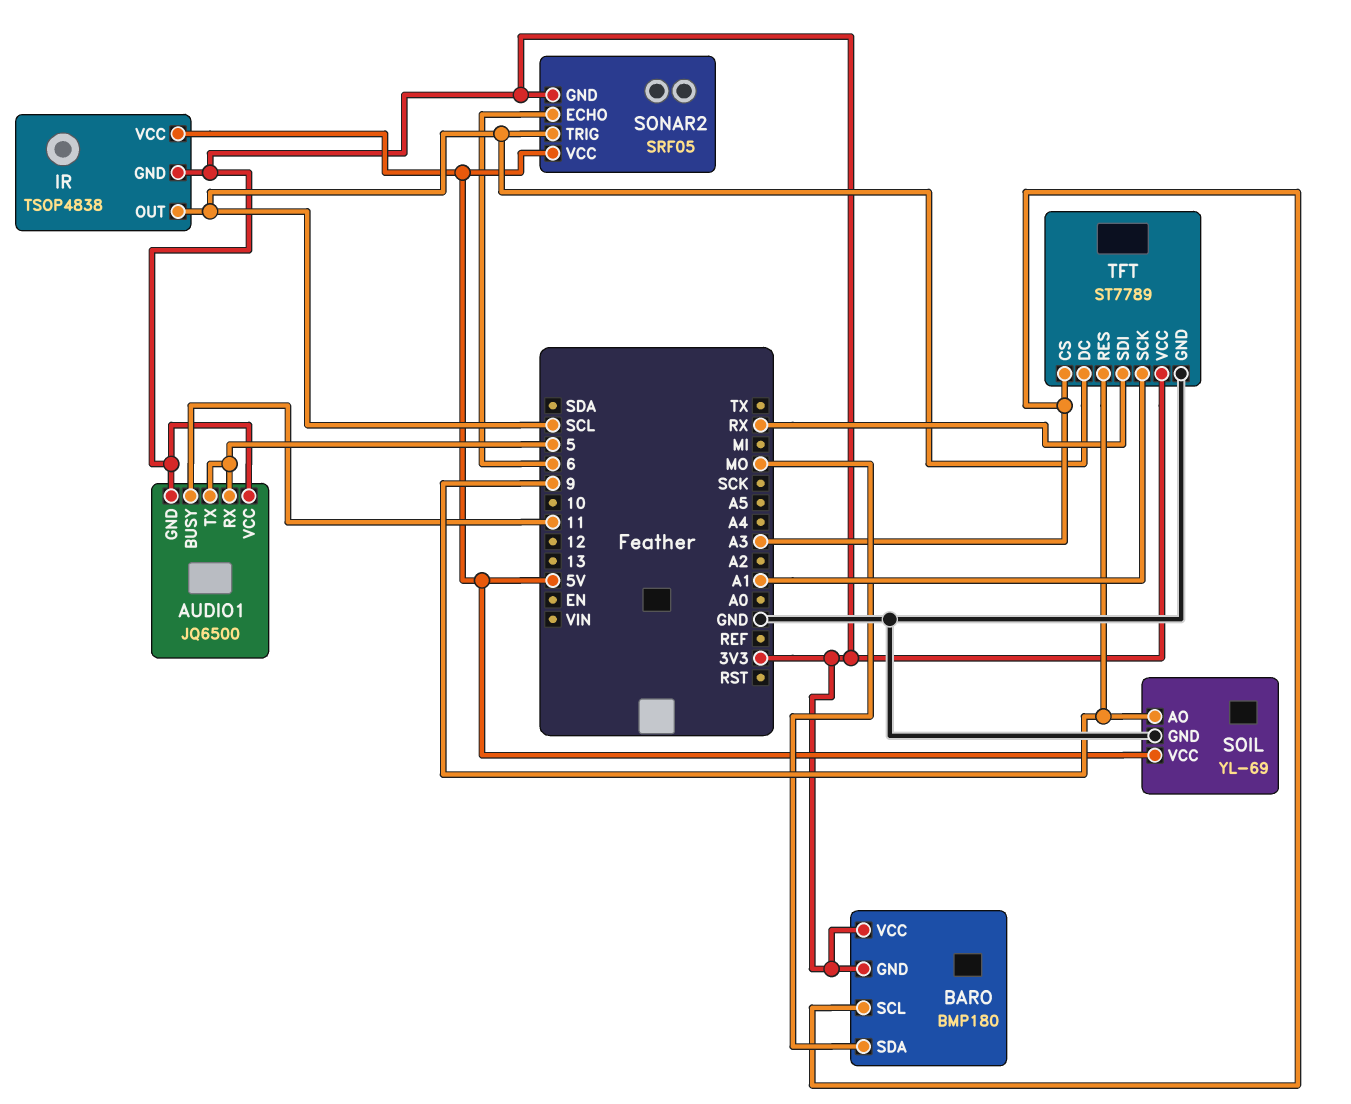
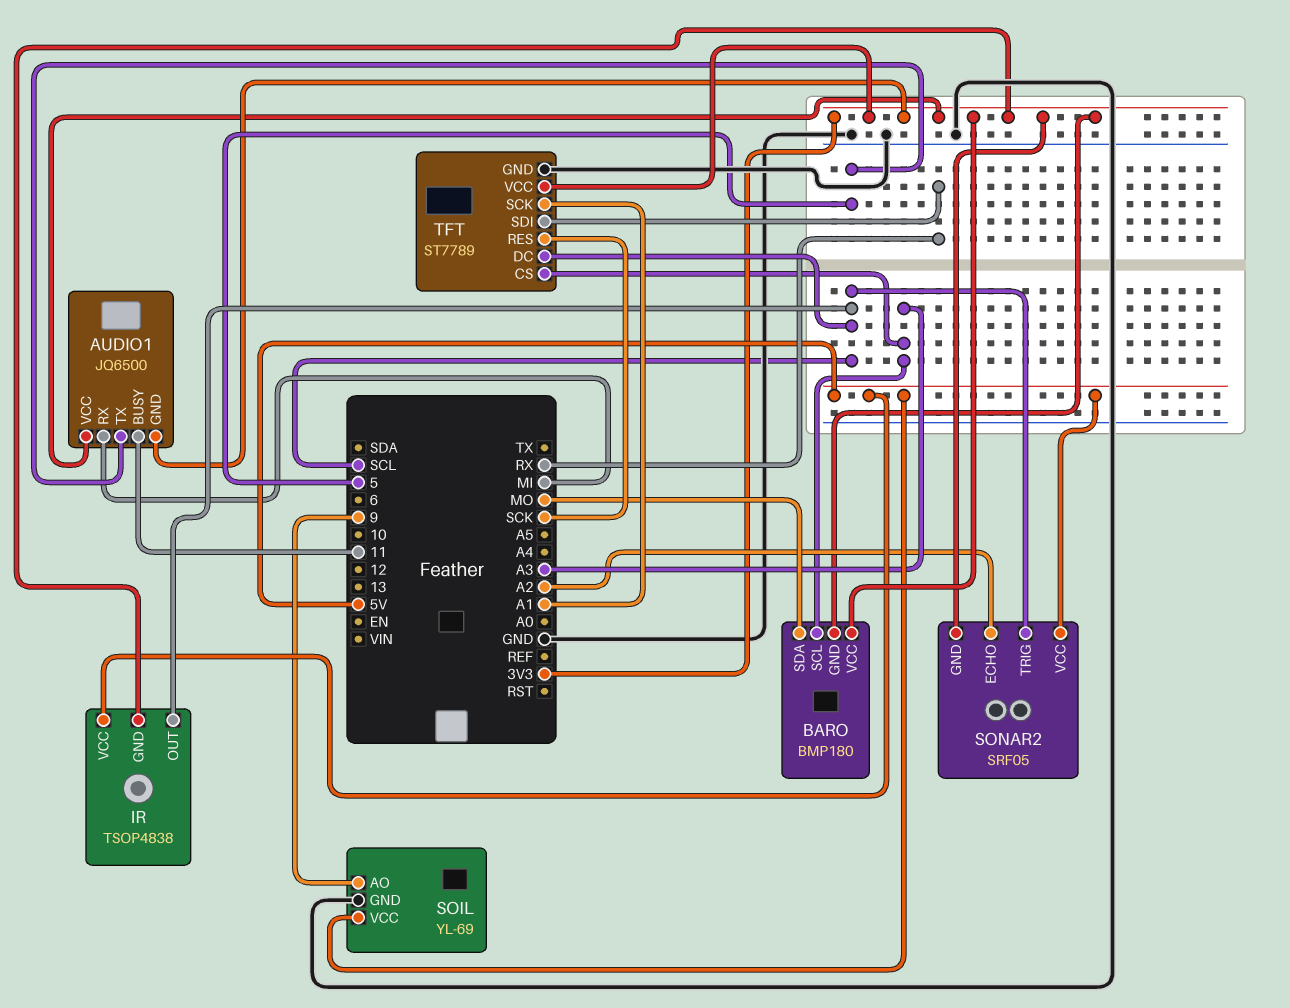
AUDIO1 pin RX: 5 -> MI
SONAR2 pin ECHO: 6 -> A2
TFT pin RES: 9 -> SCK

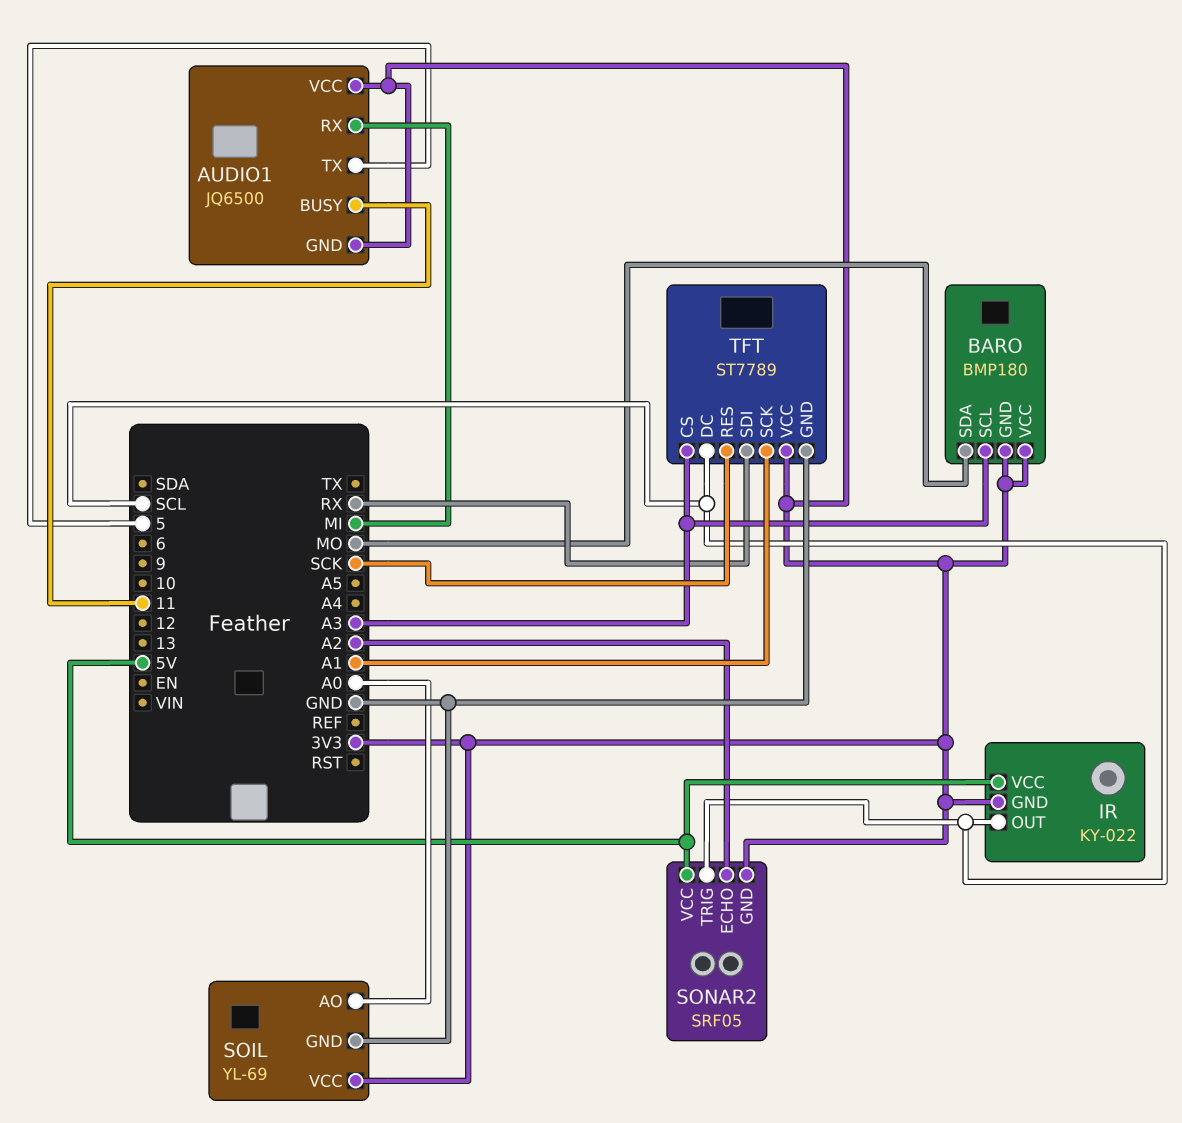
IR: TSOP4838 -> KY-022
SOIL pin AO: 9 -> A0
SOIL pin VCC: 5V -> 3V3

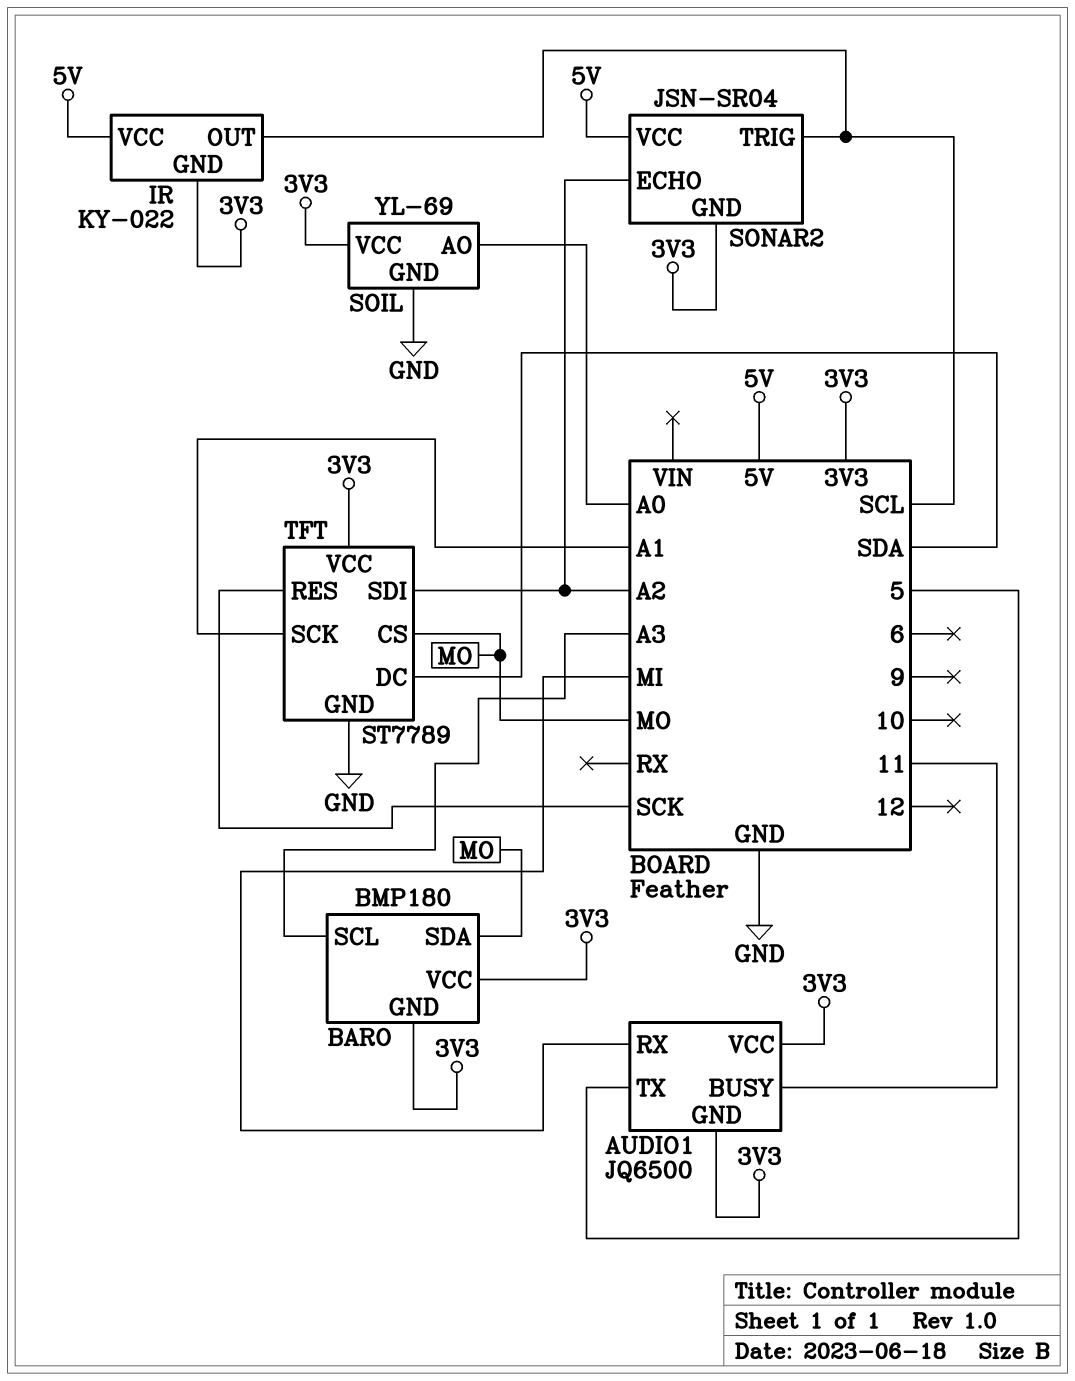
SONAR2: SRF05 -> JSN-SR04
TFT pin CS: A3 -> MO
TFT pin DC: SCL -> SDA
TFT pin SDI: RX -> A2

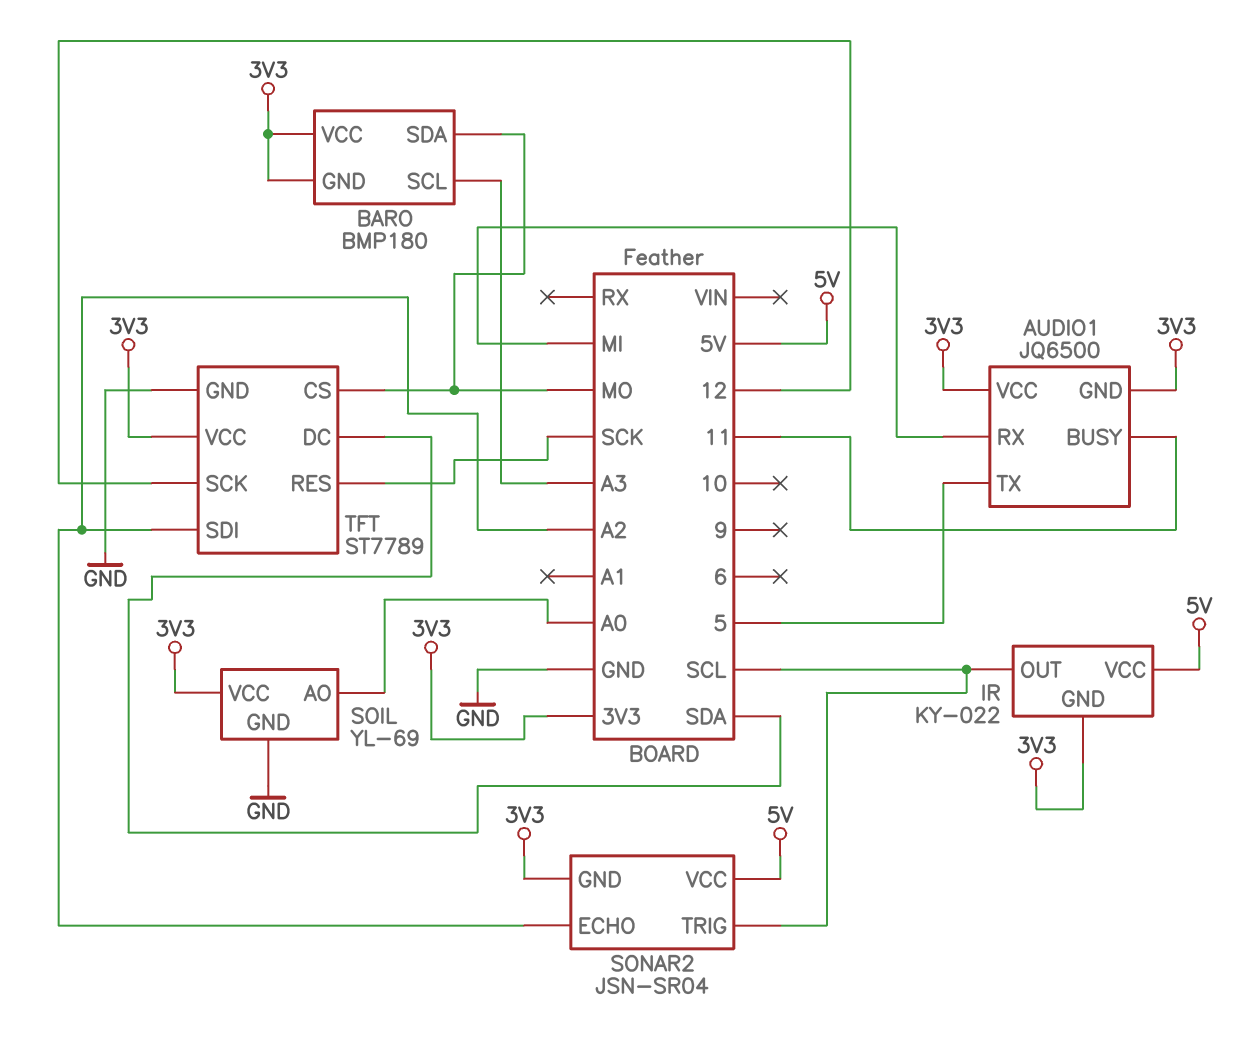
TFT pin SCK: A1 -> 12

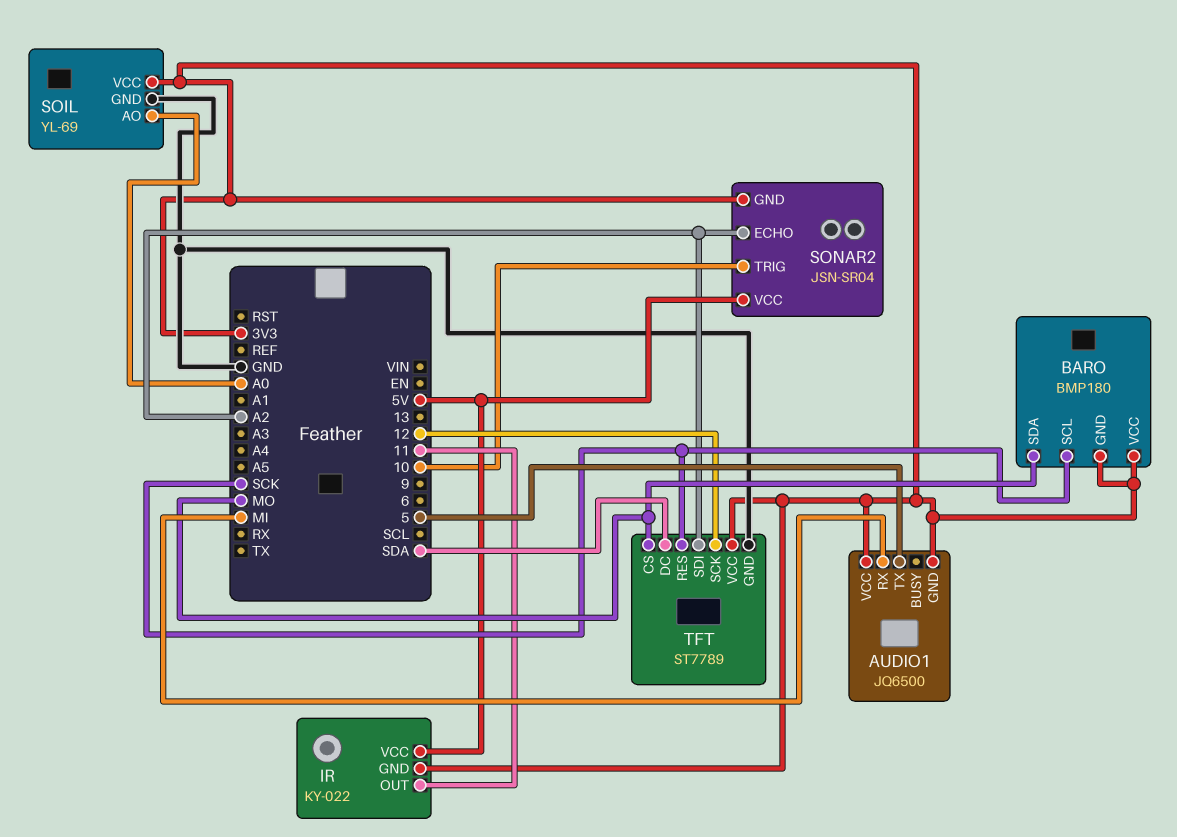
AUDIO1 pin BUSY: 11 -> none
BARO pin SCL: A3 -> SCK
IR pin OUT: SCL -> 11
SONAR2 pin TRIG: SCL -> 10

